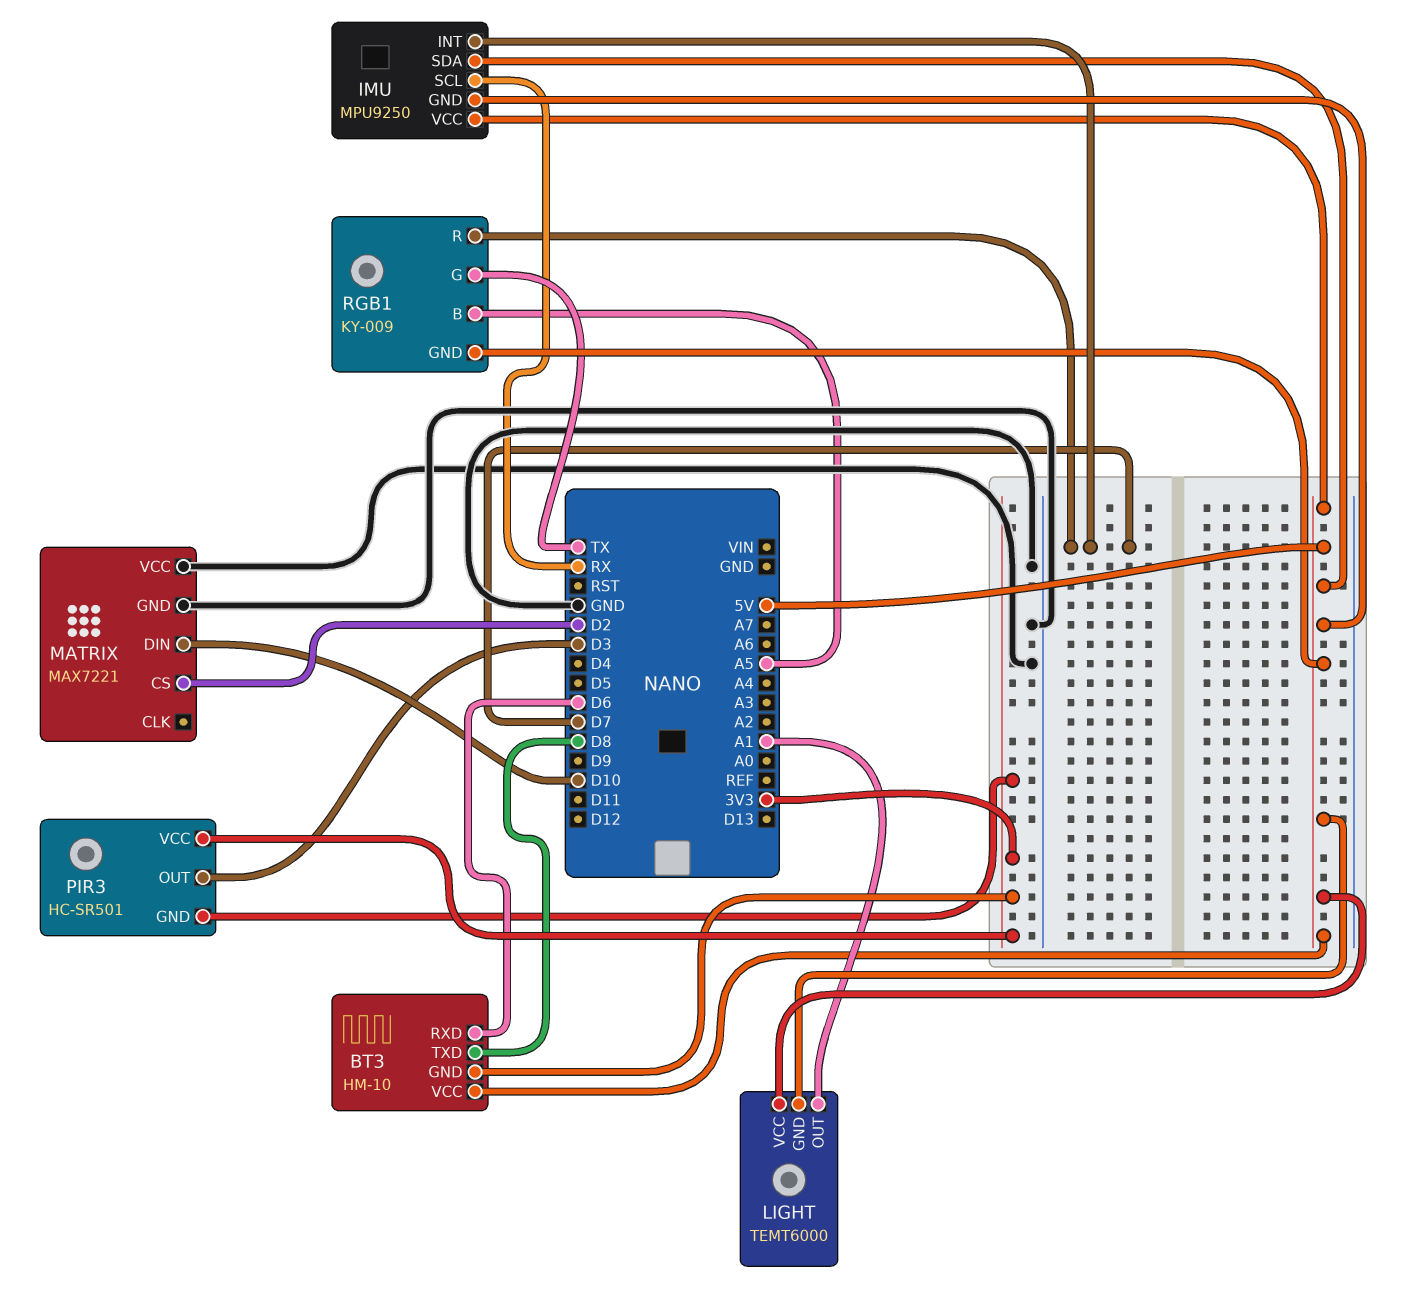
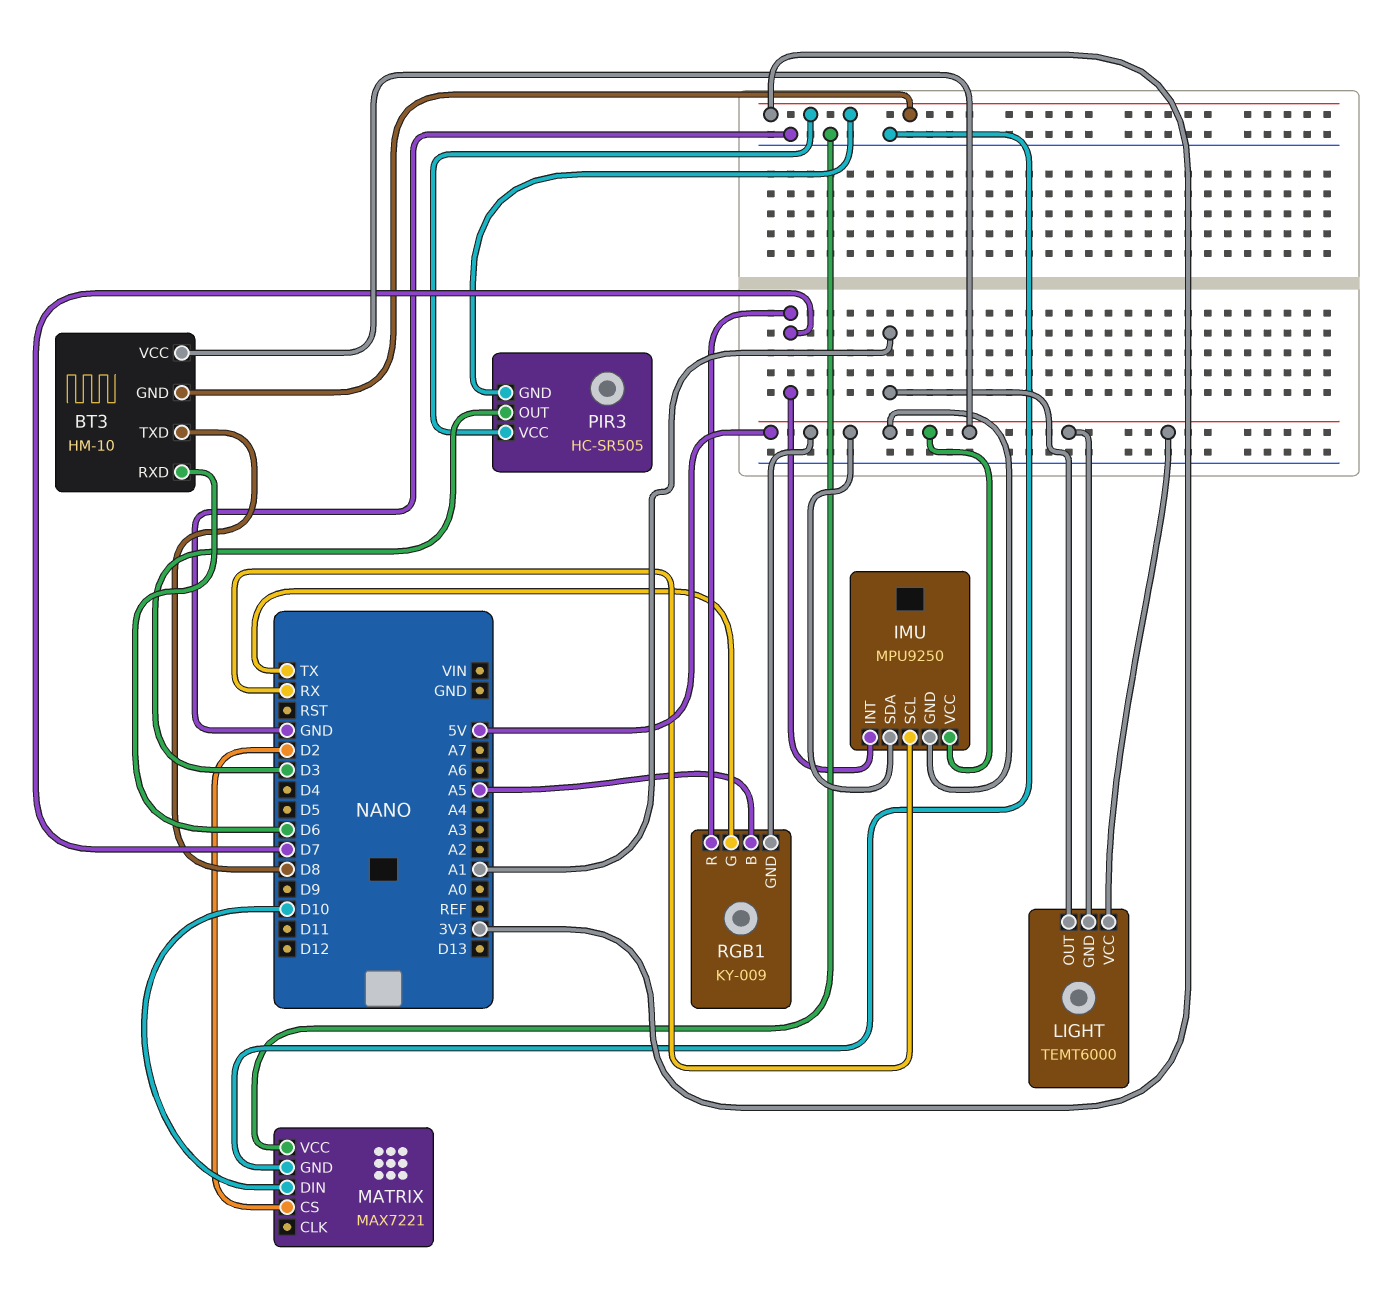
PIR3: HC-SR501 -> HC-SR505

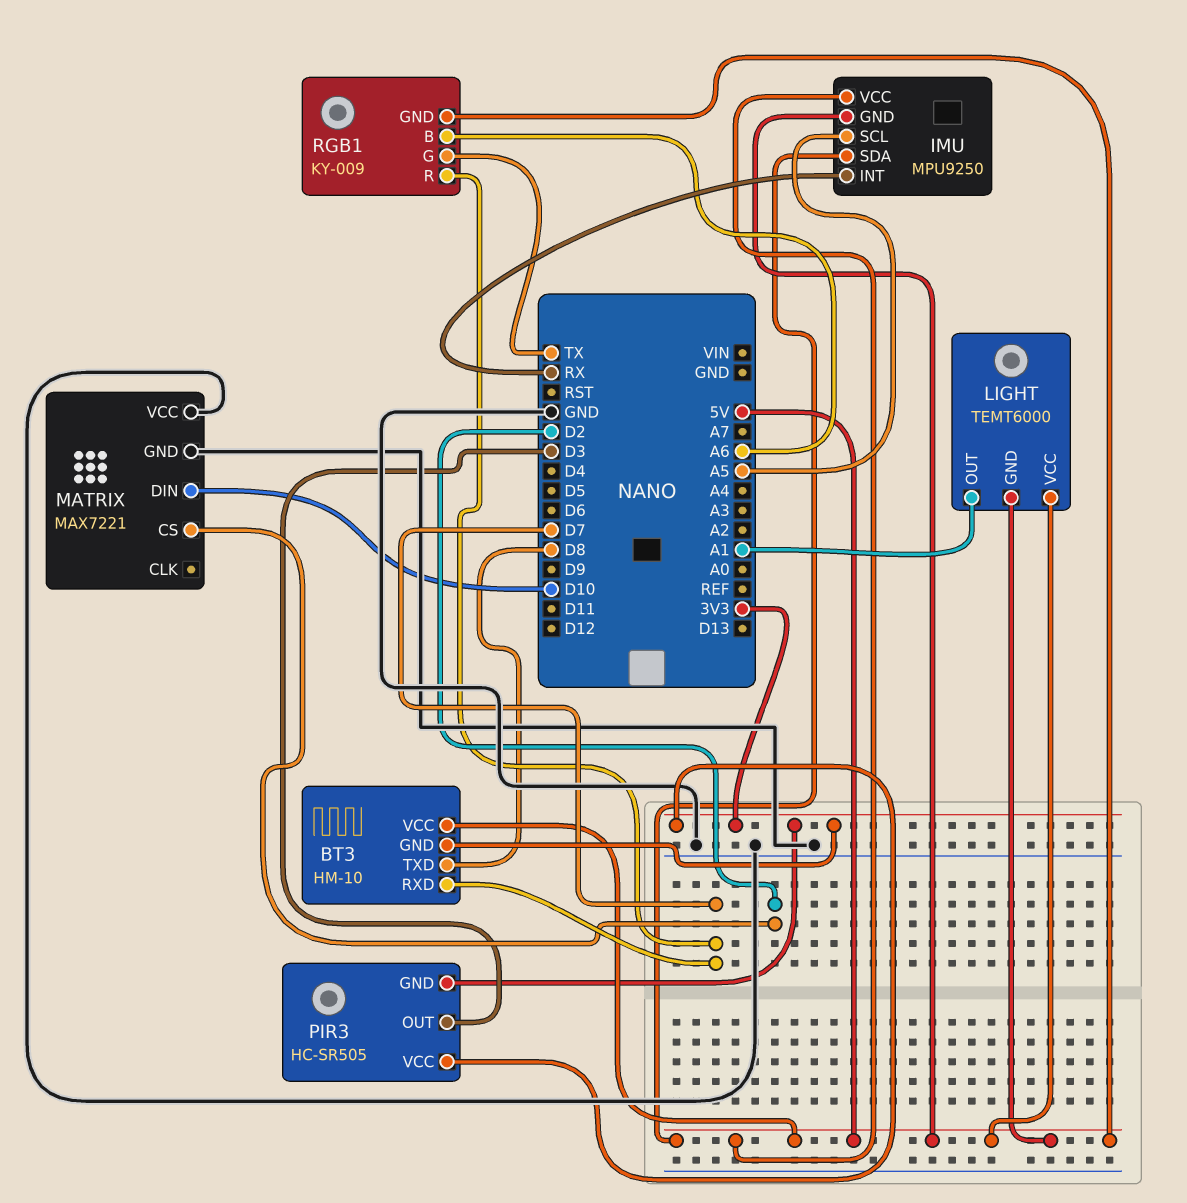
BT3 pin RXD: D6 -> D7
IMU pin INT: D7 -> RX
IMU pin SCL: RX -> A5
RGB1 pin B: A5 -> A6

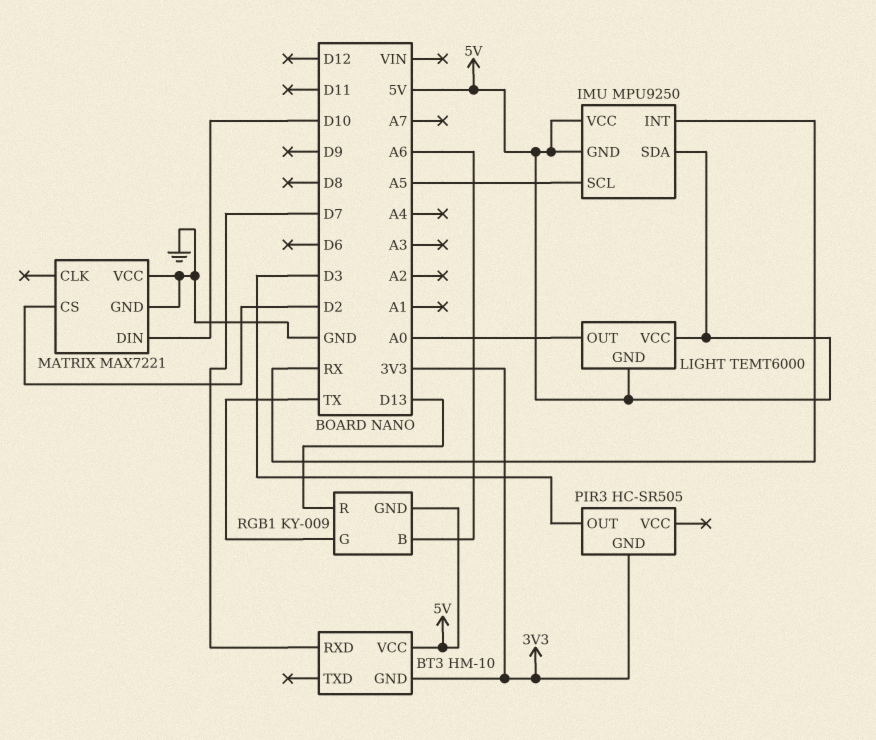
BT3 pin TXD: D8 -> none
LIGHT pin OUT: A1 -> A0
PIR3 pin VCC: 3V3 -> none
RGB1 pin R: D7 -> D13

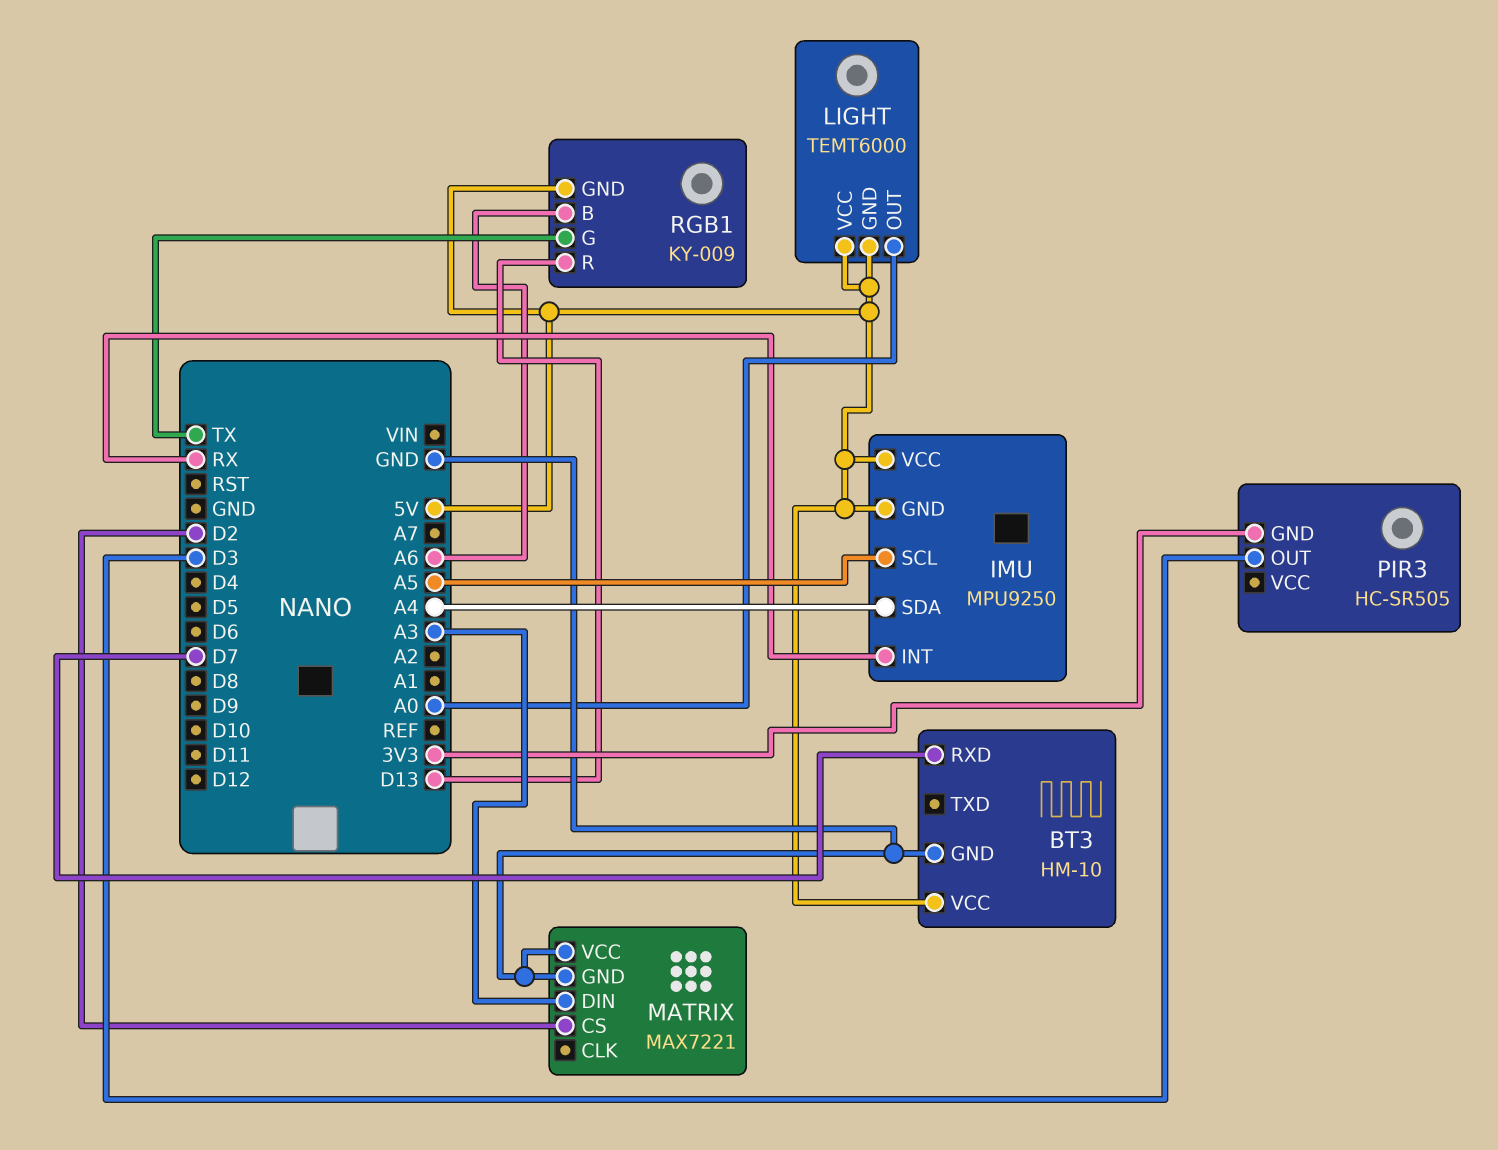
BT3 pin GND: 3V3 -> GND
IMU pin SDA: 5V -> A4
MATRIX pin DIN: D10 -> A3

